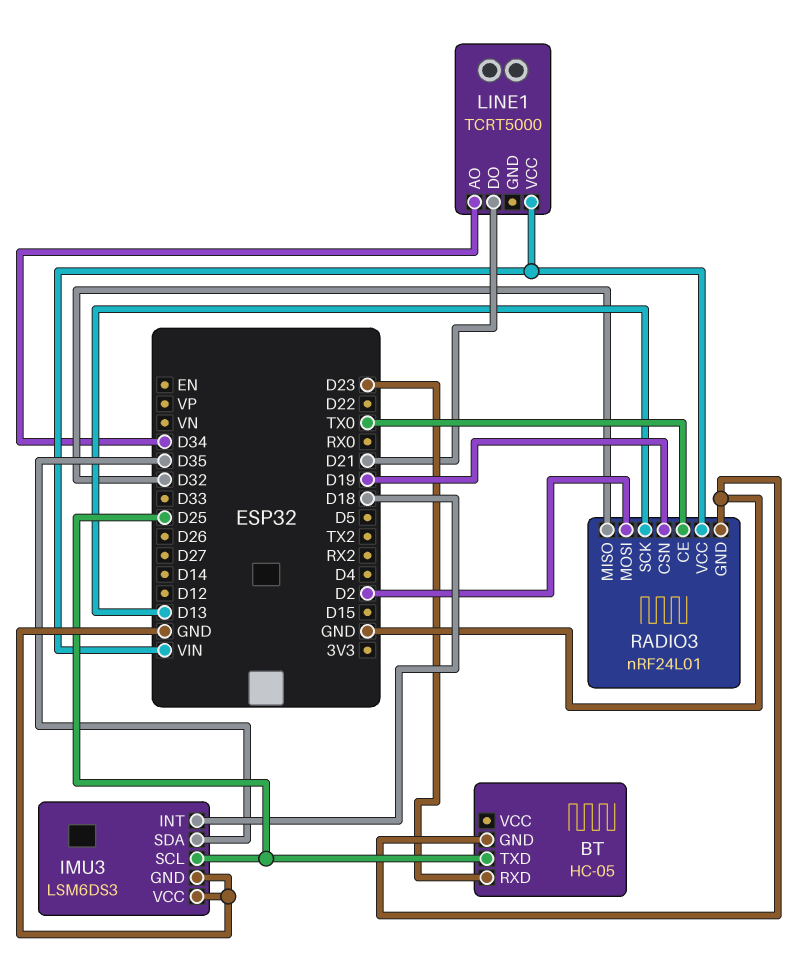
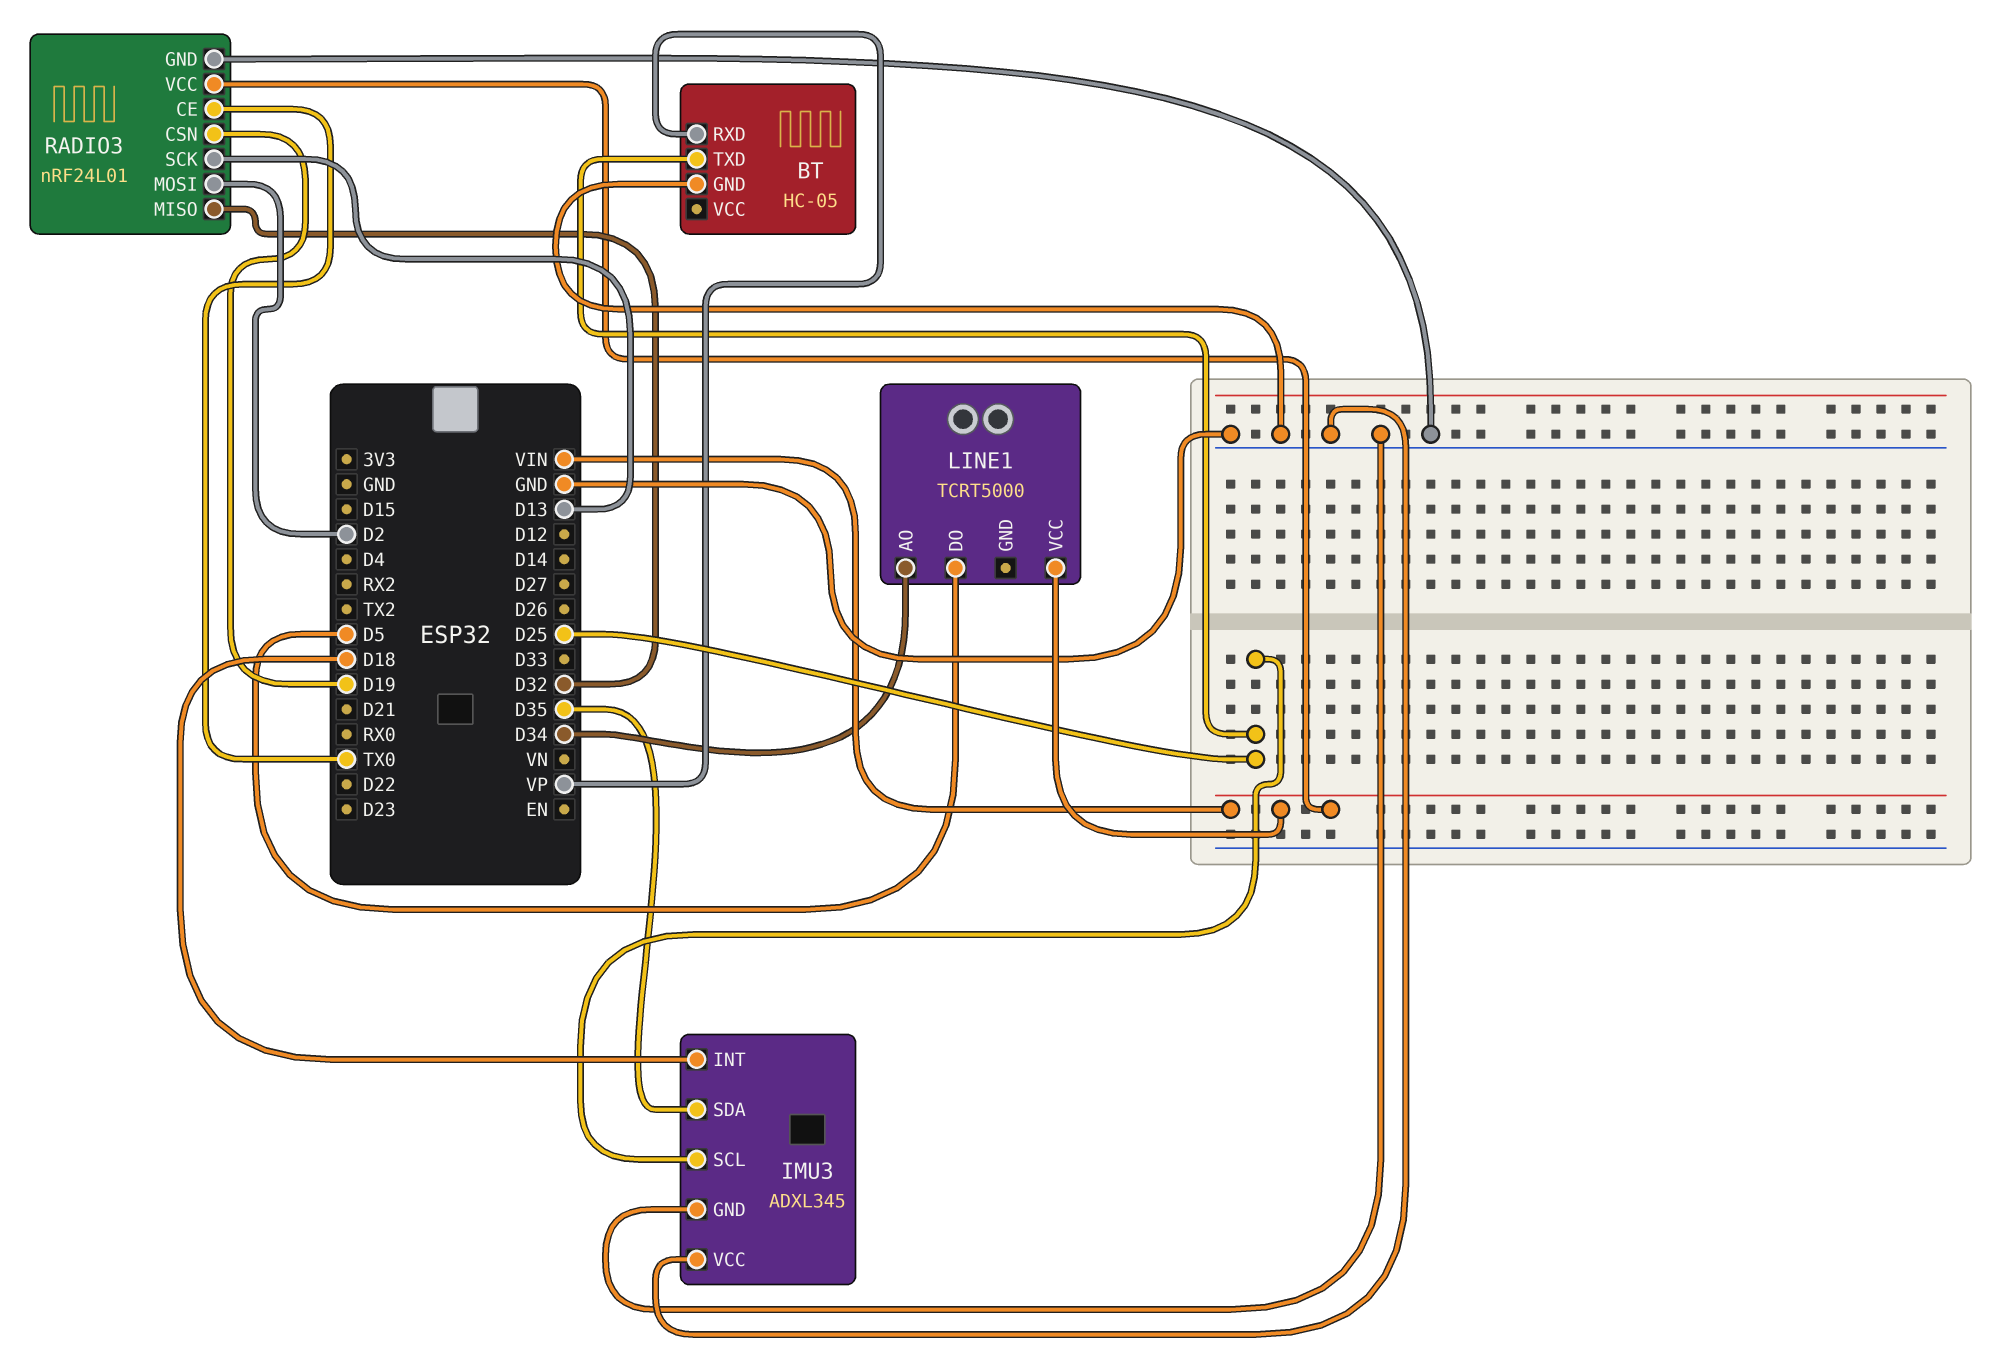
BT pin RXD: D23 -> VP
IMU3: LSM6DS3 -> ADXL345
LINE1 pin DO: D21 -> D5

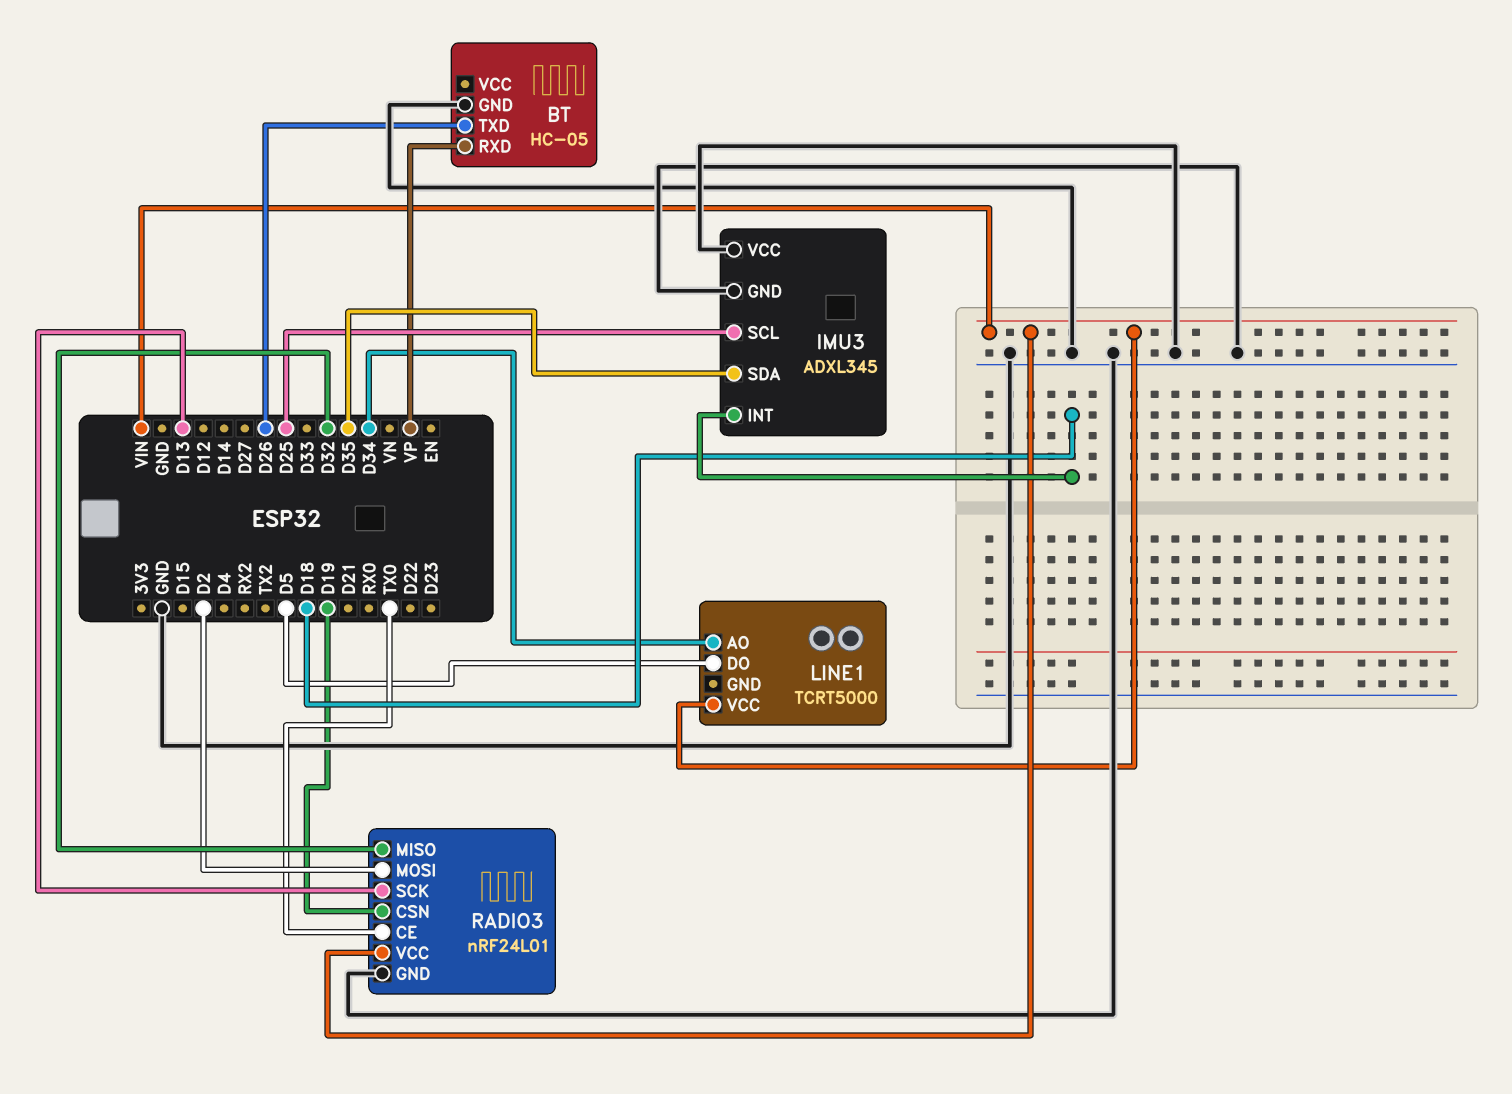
BT pin TXD: D25 -> D26

